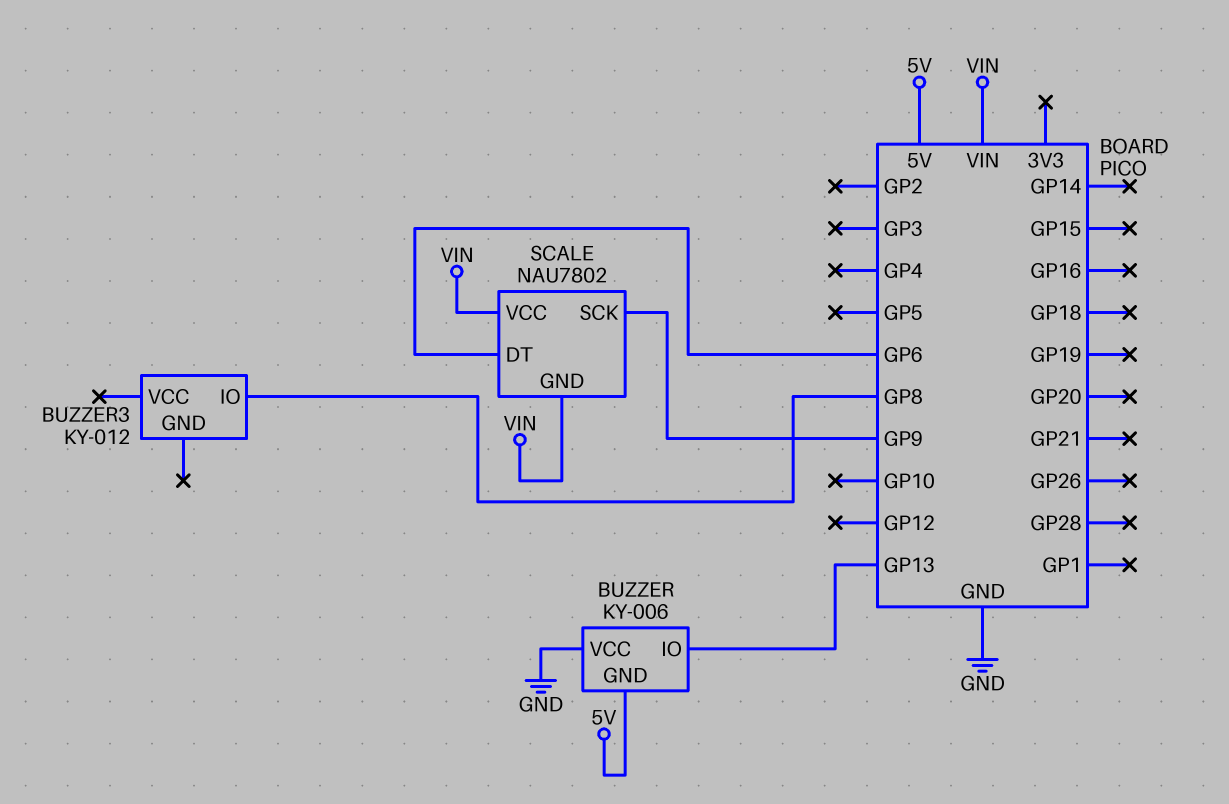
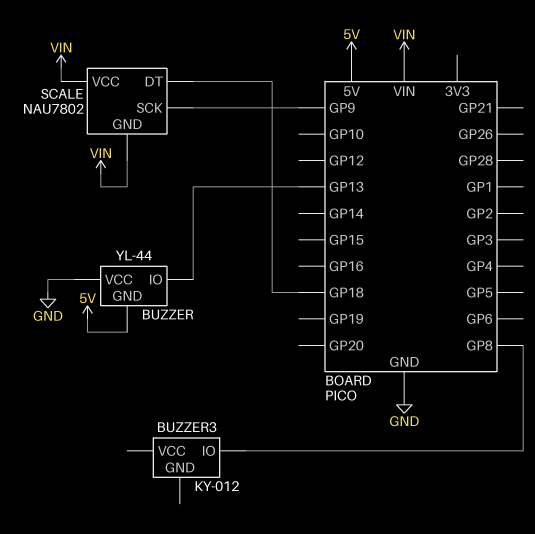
BUZZER: KY-006 -> YL-44
SCALE pin DT: GP6 -> GP18

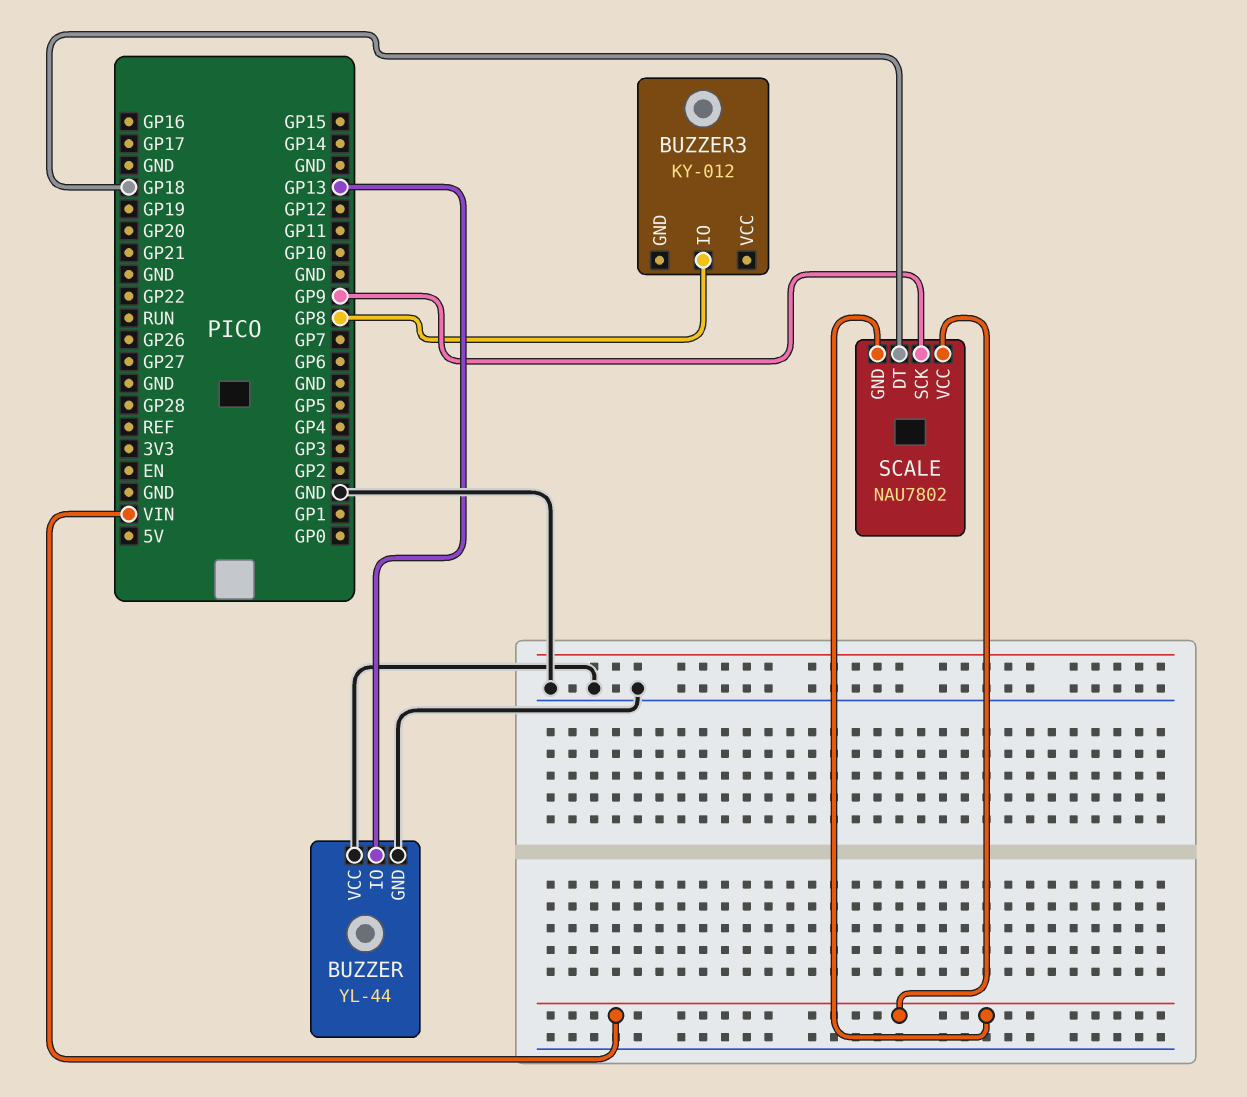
BUZZER pin GND: 5V -> GND

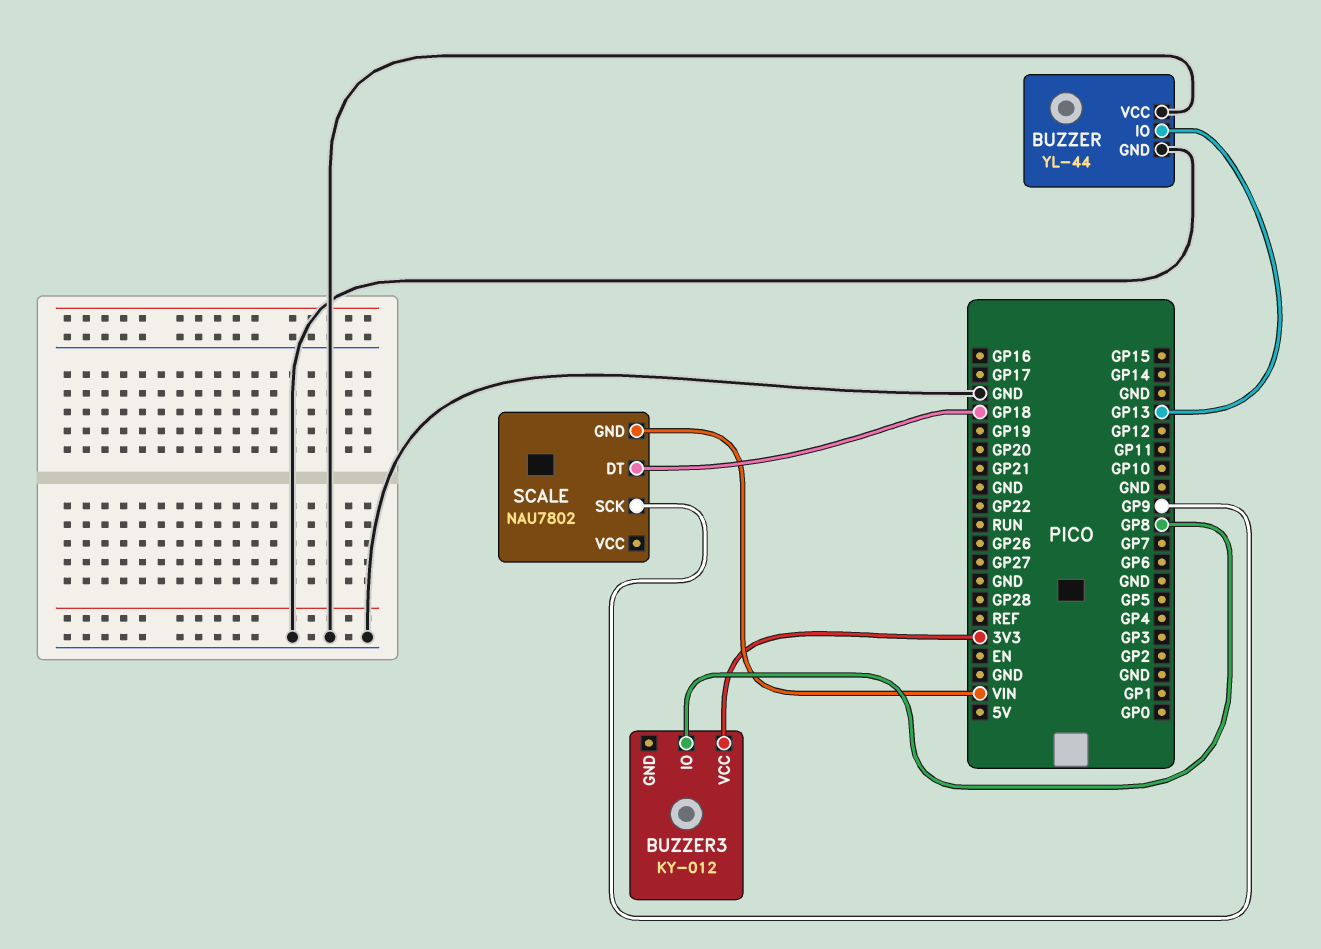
BUZZER3 pin VCC: none -> 3V3
SCALE pin VCC: VIN -> none

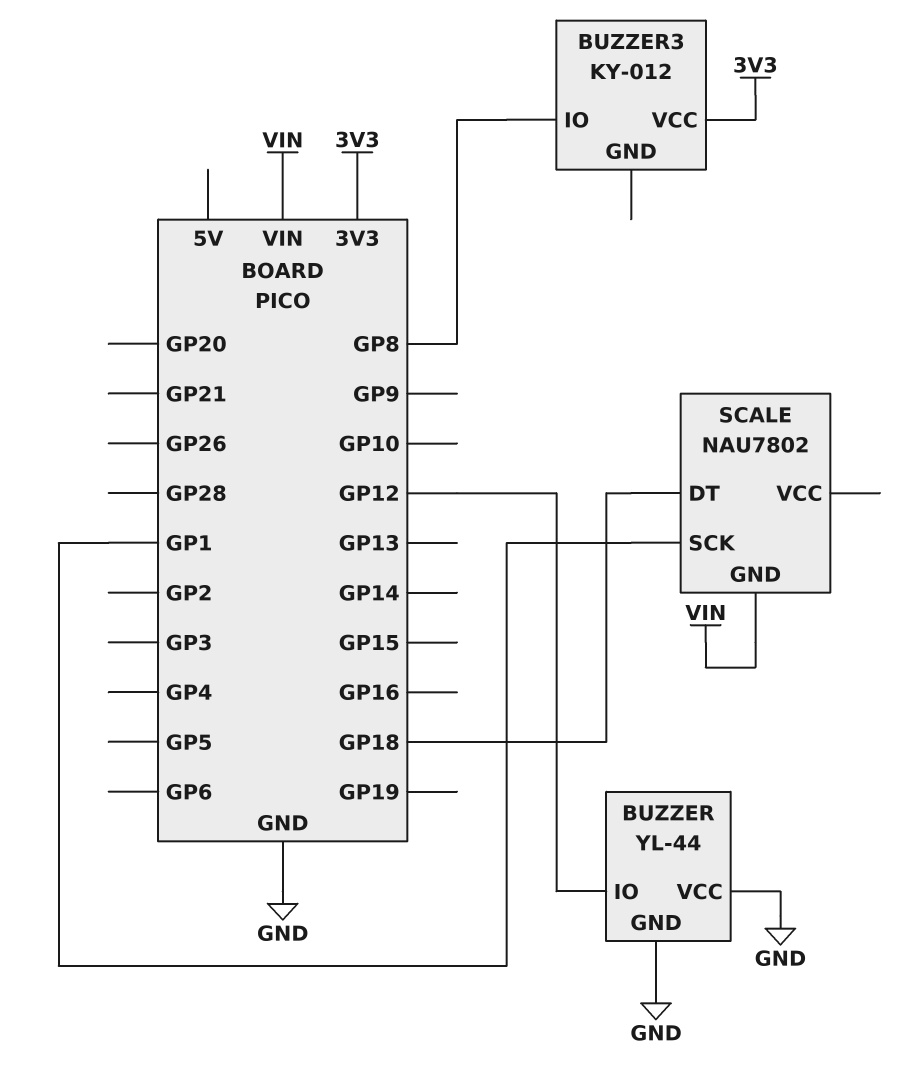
BUZZER pin IO: GP13 -> GP12
SCALE pin SCK: GP9 -> GP1

